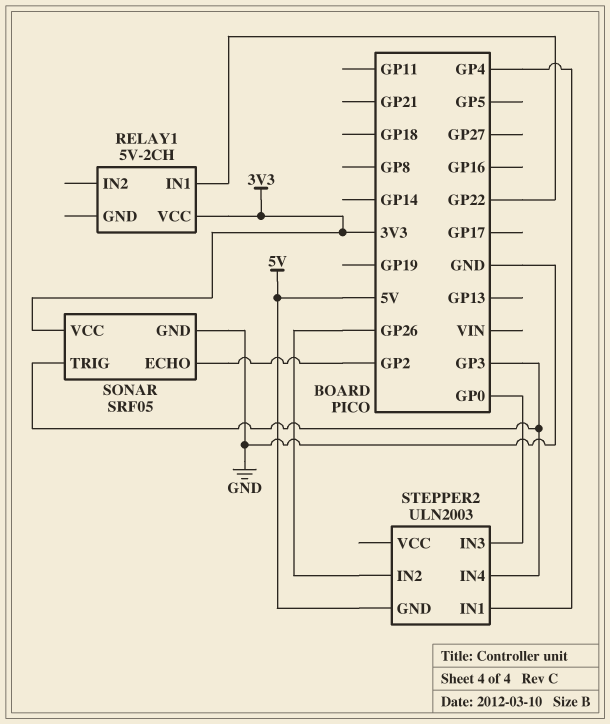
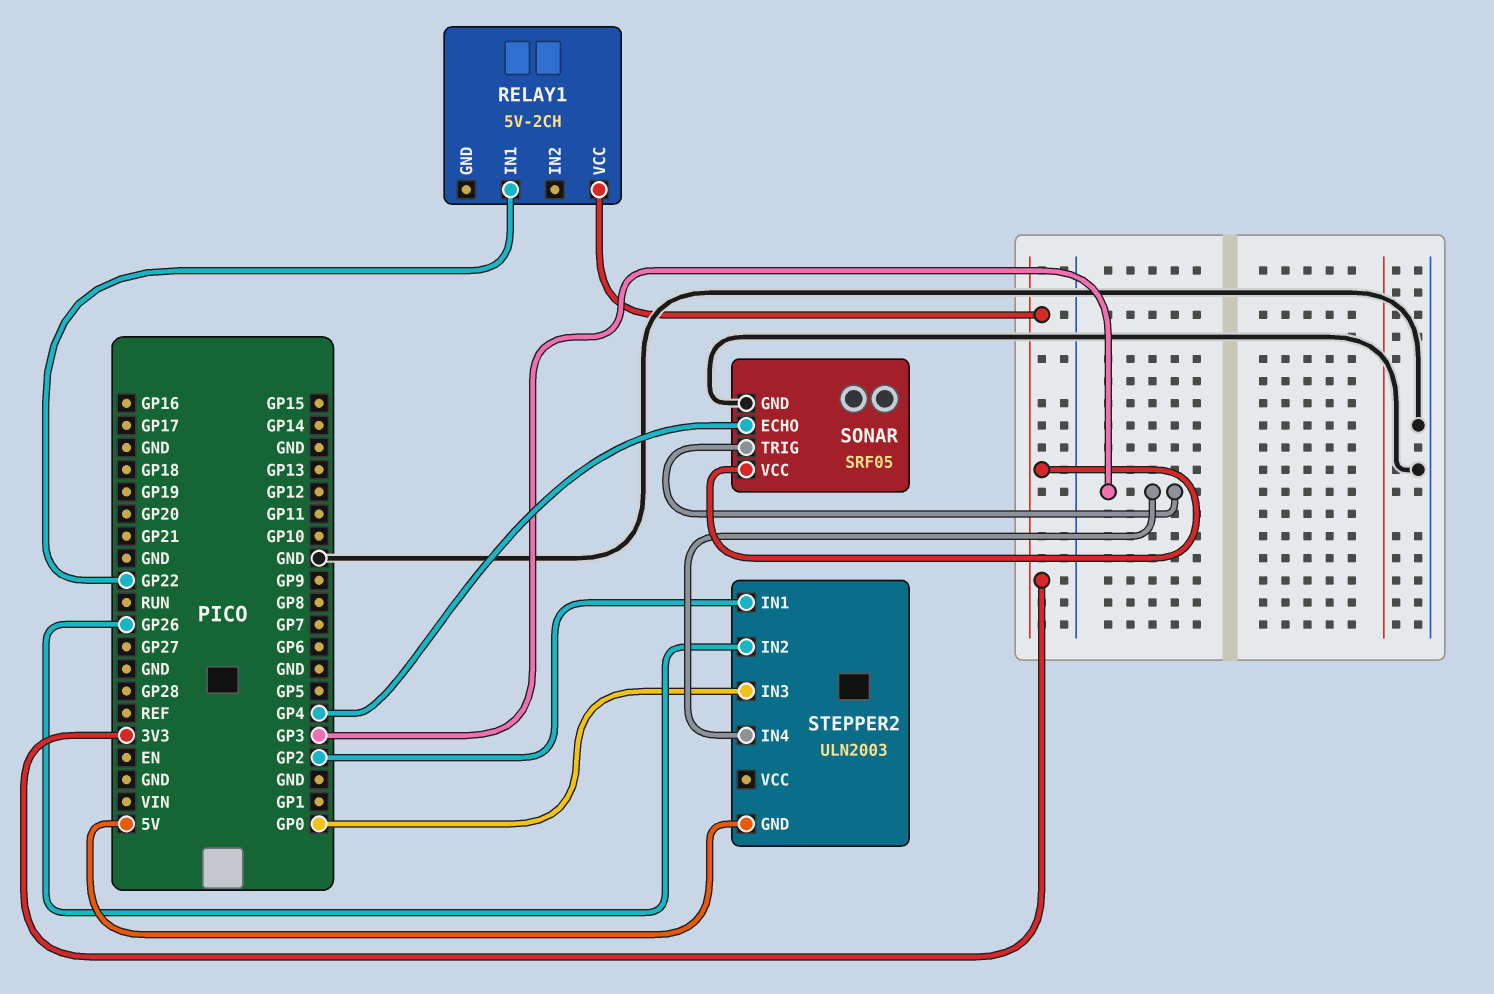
SONAR pin ECHO: GP2 -> GP4
STEPPER2 pin IN1: GP4 -> GP2

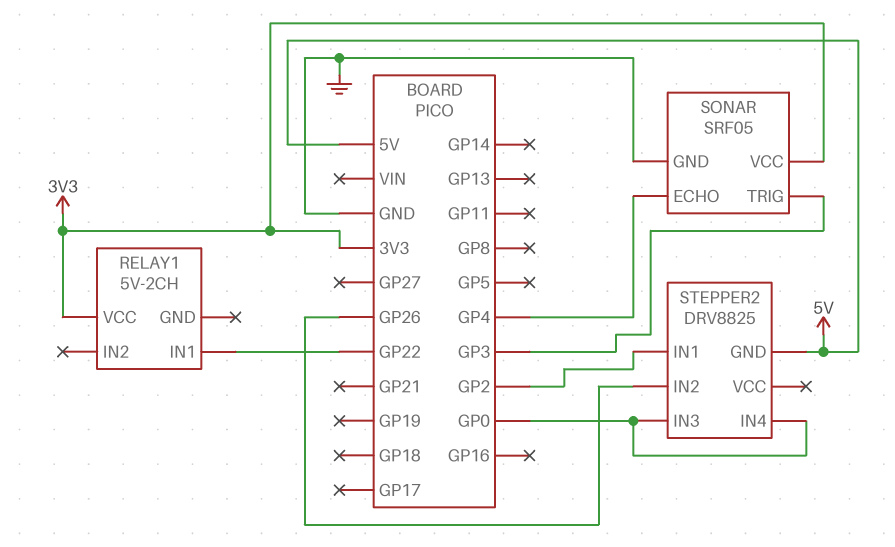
STEPPER2: ULN2003 -> DRV8825
STEPPER2 pin IN4: GP3 -> GP0

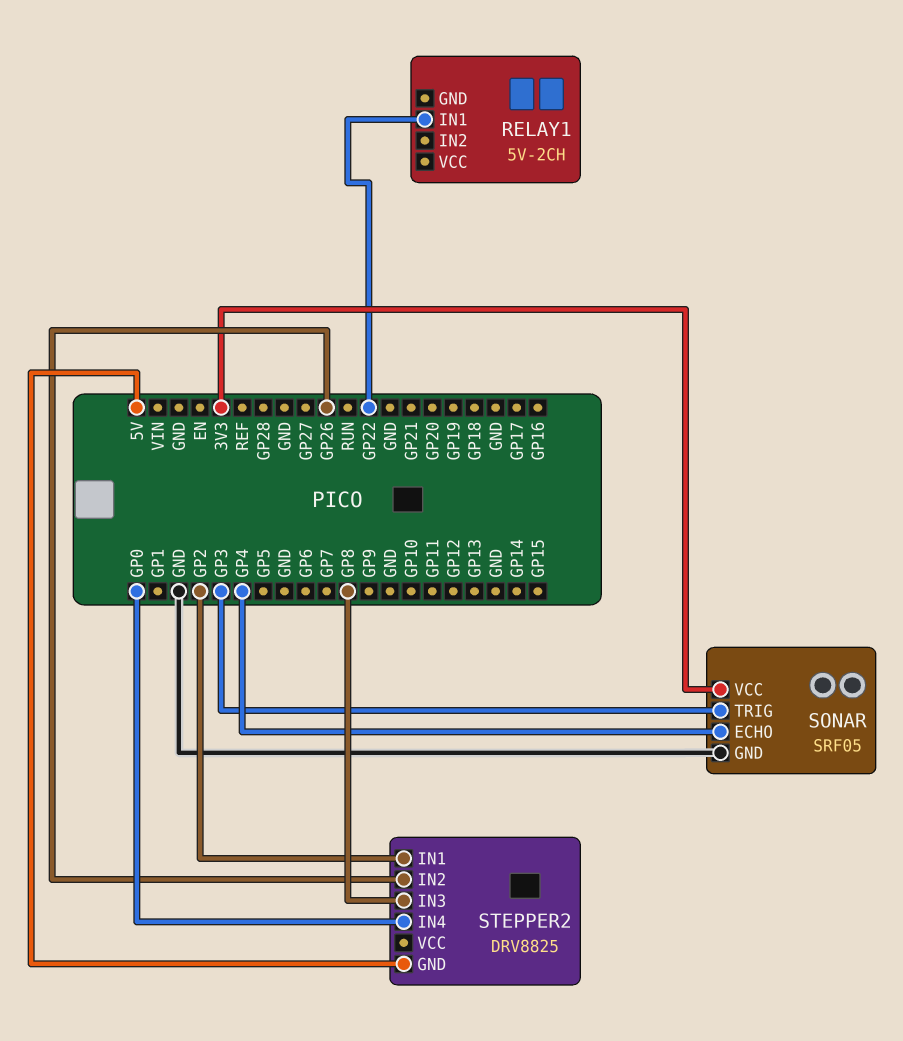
RELAY1 pin VCC: 3V3 -> none
STEPPER2 pin IN3: GP0 -> GP8

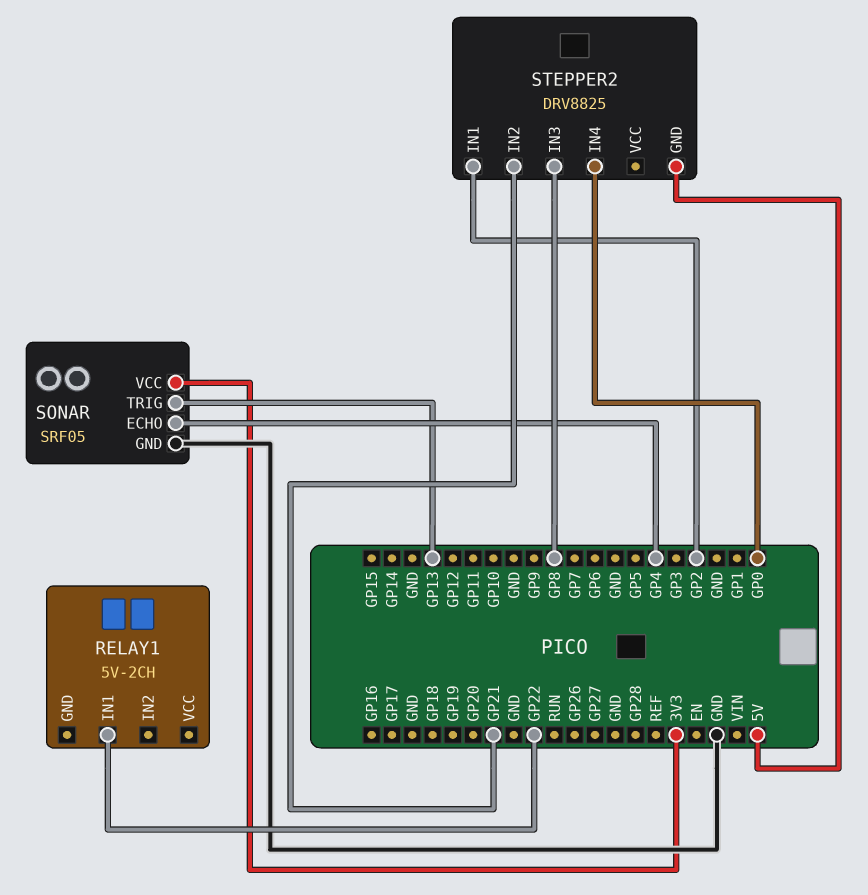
SONAR pin TRIG: GP3 -> GP13
STEPPER2 pin IN2: GP26 -> GP21

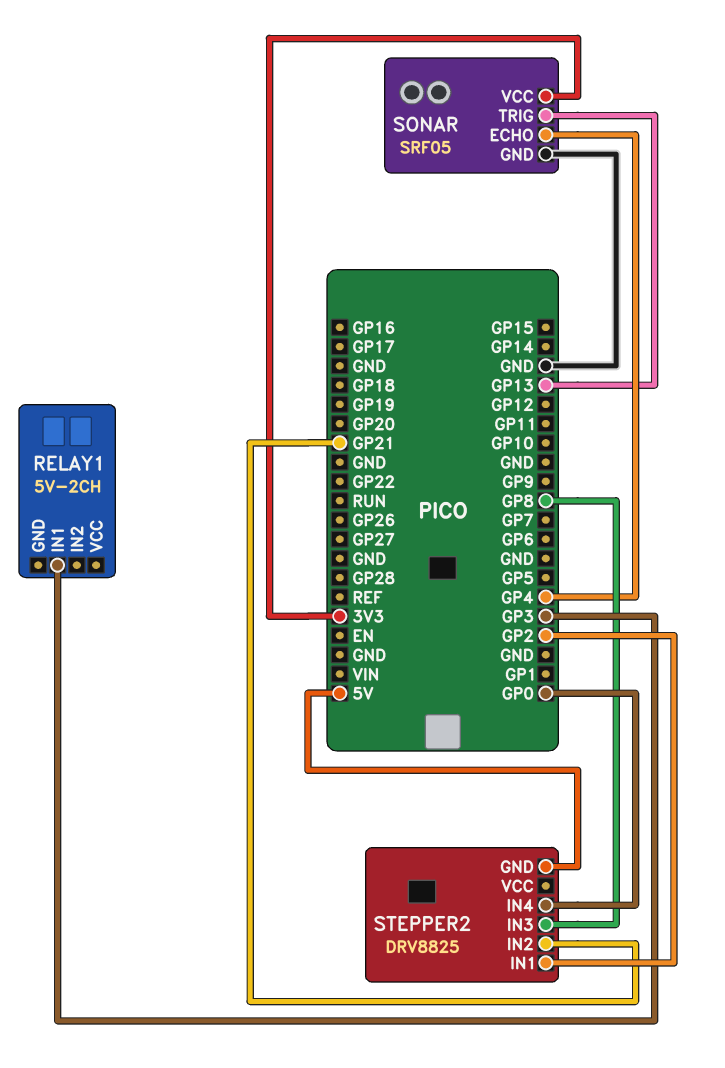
RELAY1 pin IN1: GP22 -> GP3

